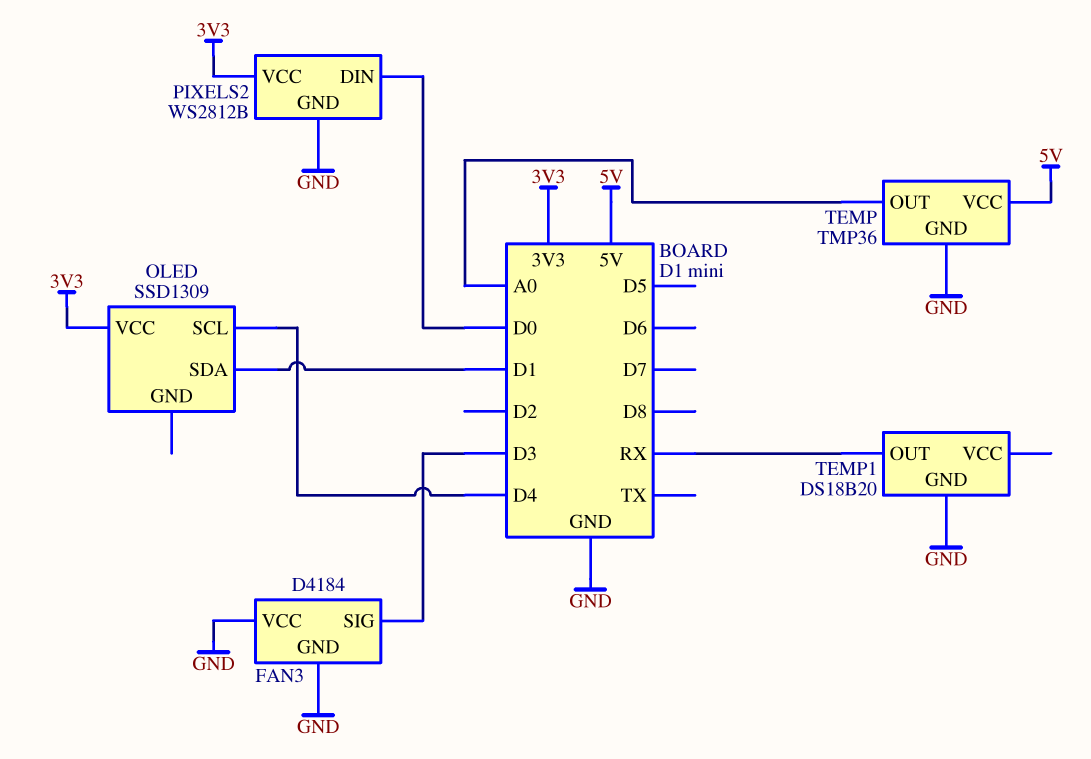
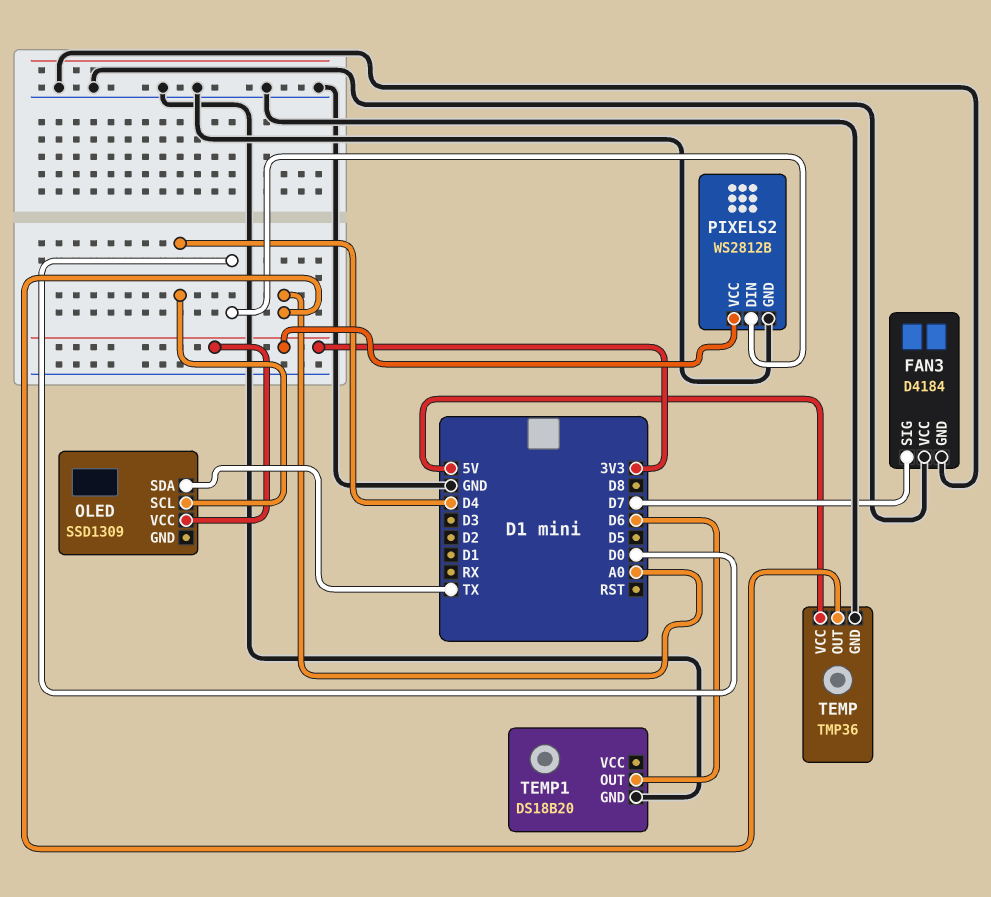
FAN3 pin SIG: D3 -> D7
OLED pin SDA: D1 -> TX
TEMP1 pin OUT: RX -> D6

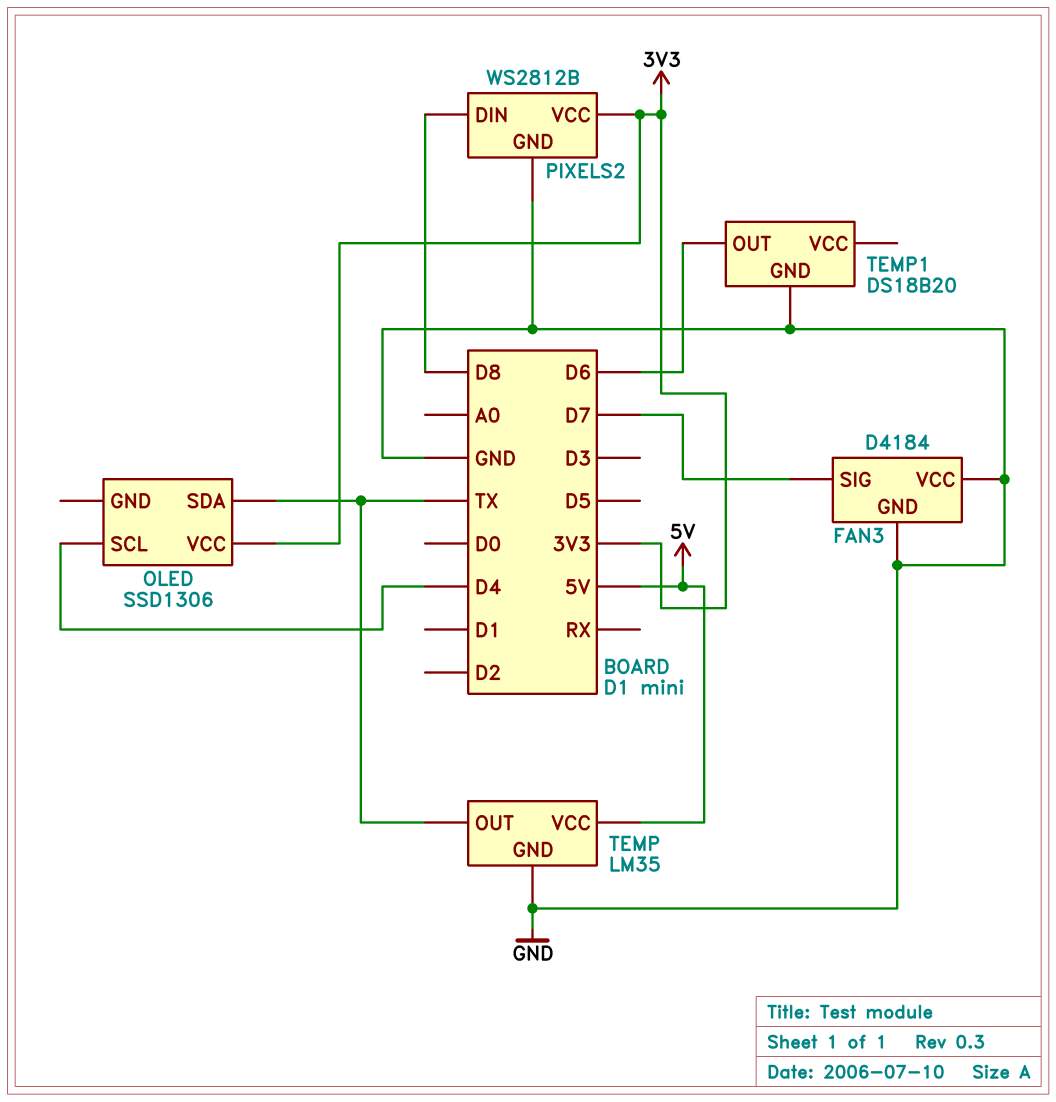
OLED: SSD1309 -> SSD1306
PIXELS2 pin DIN: D0 -> D8
TEMP: TMP36 -> LM35
TEMP pin OUT: A0 -> TX

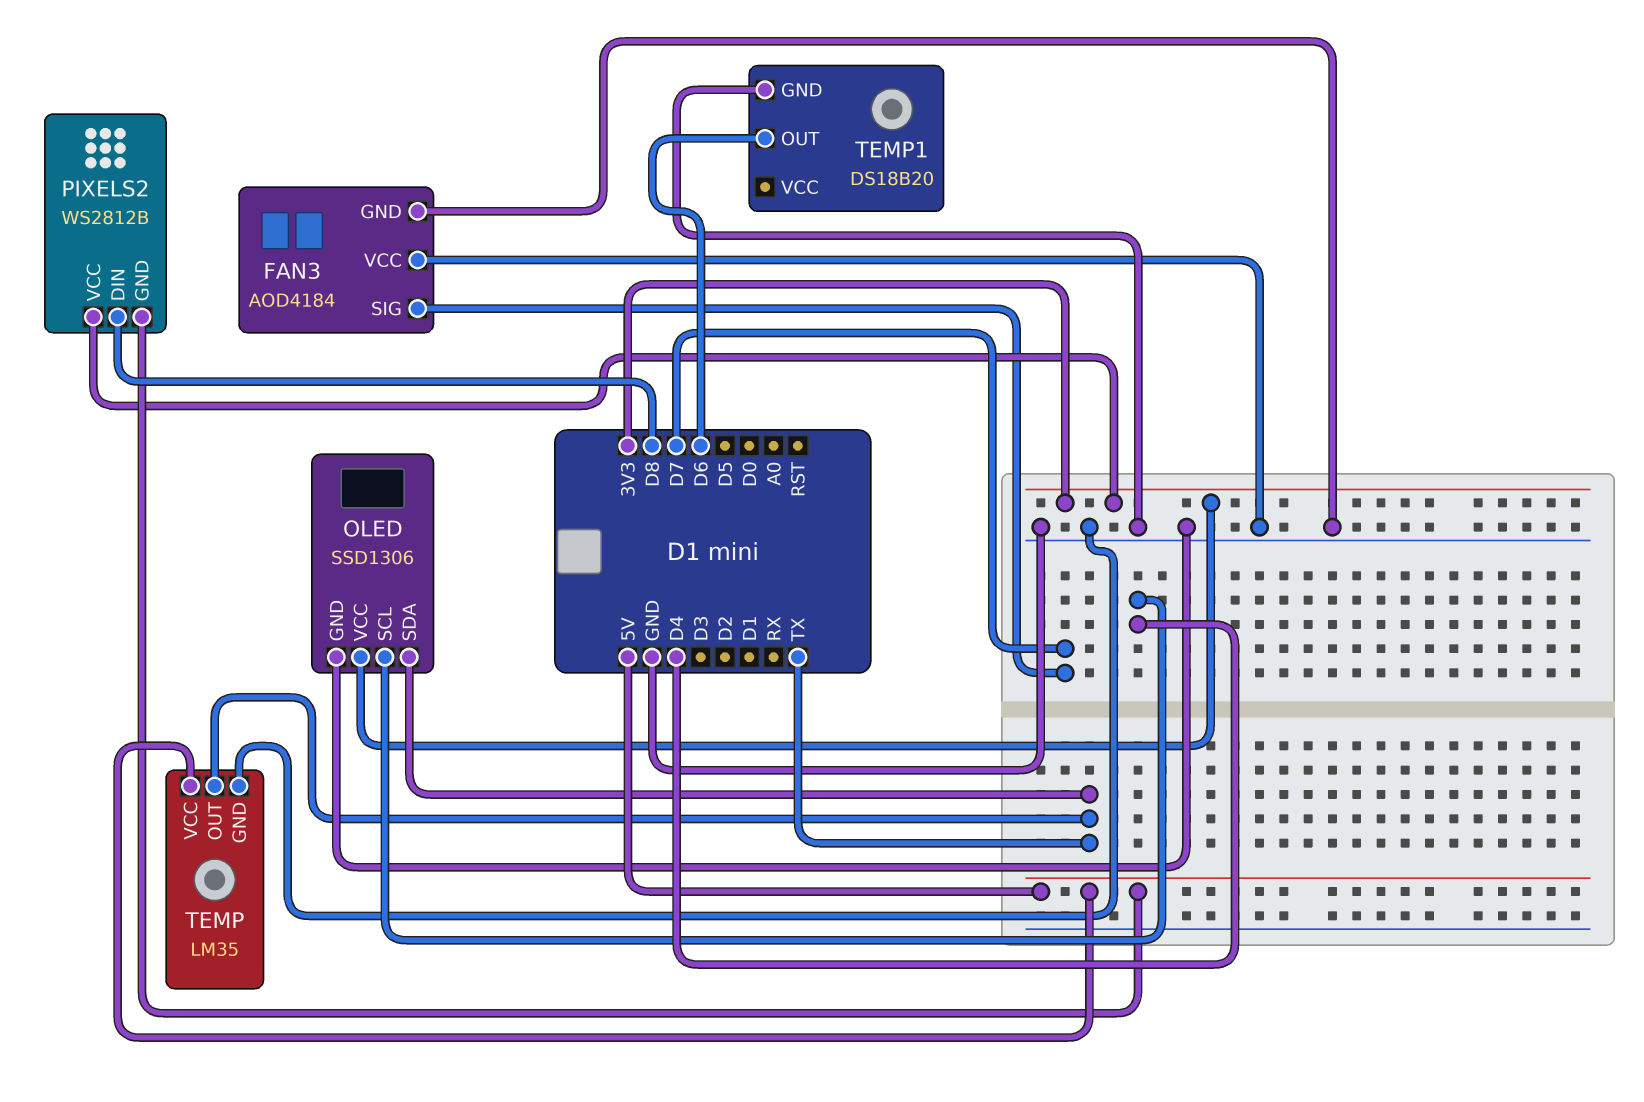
FAN3: D4184 -> AOD4184
OLED pin GND: none -> GND
PIXELS2 pin GND: GND -> 5V

